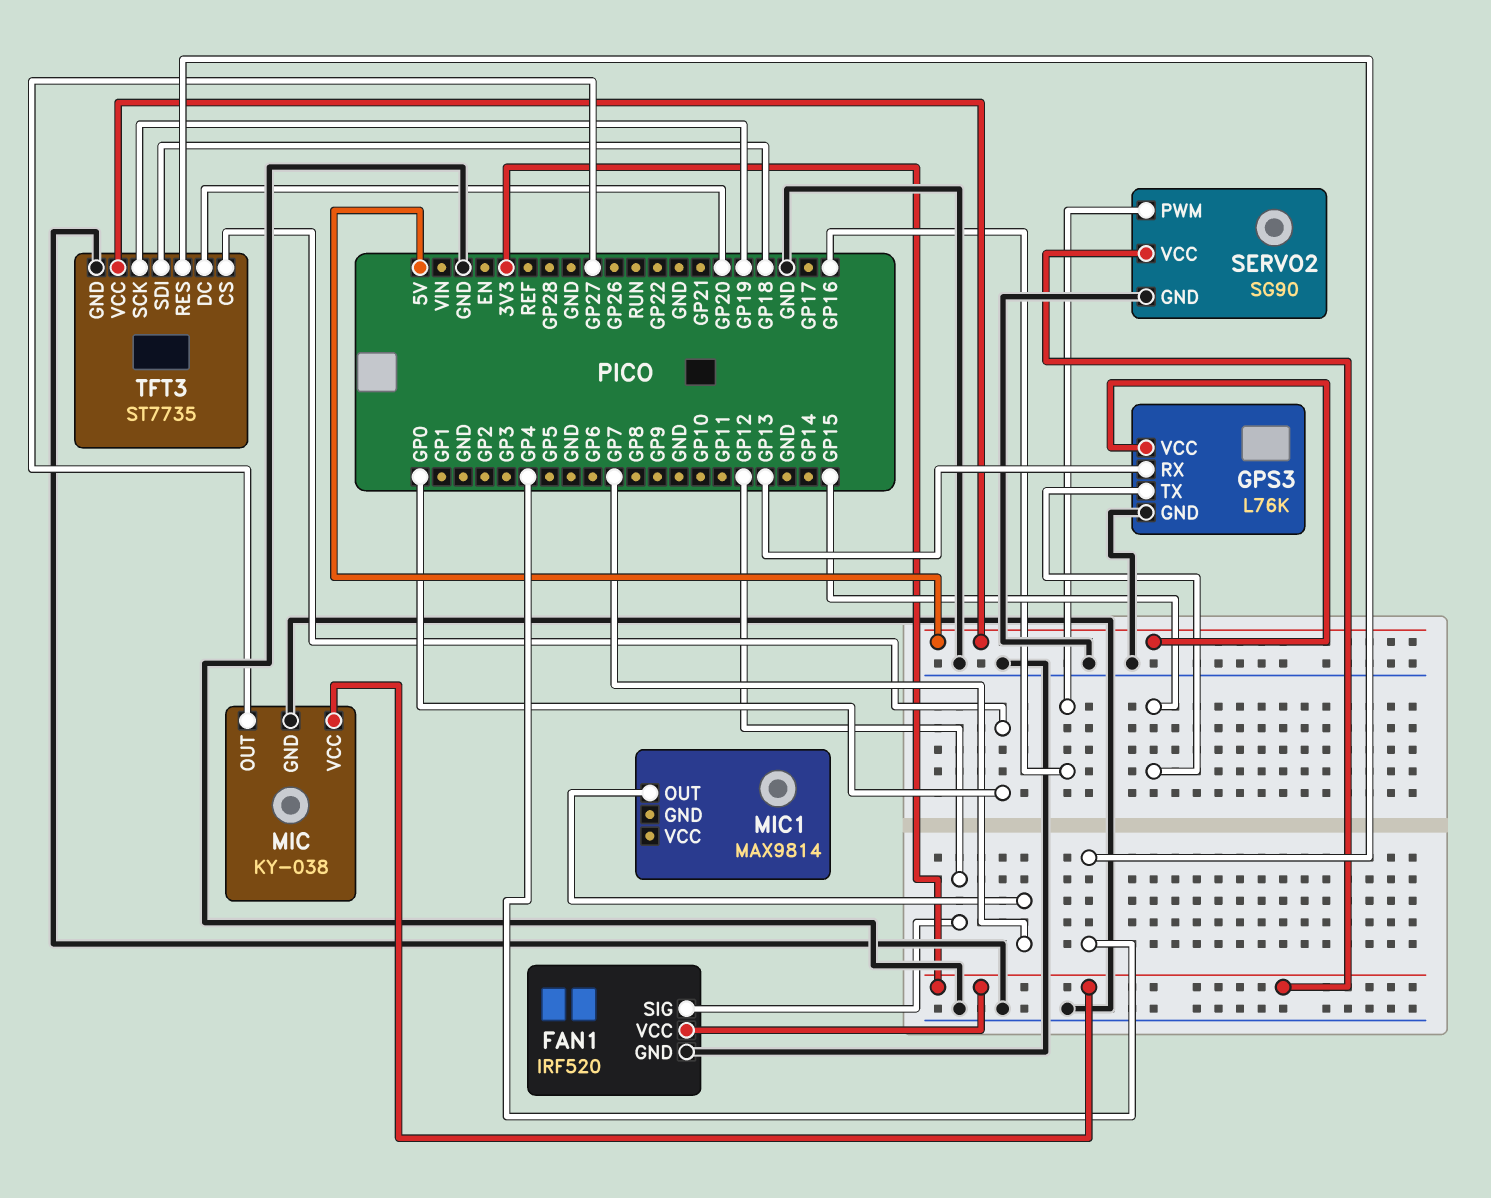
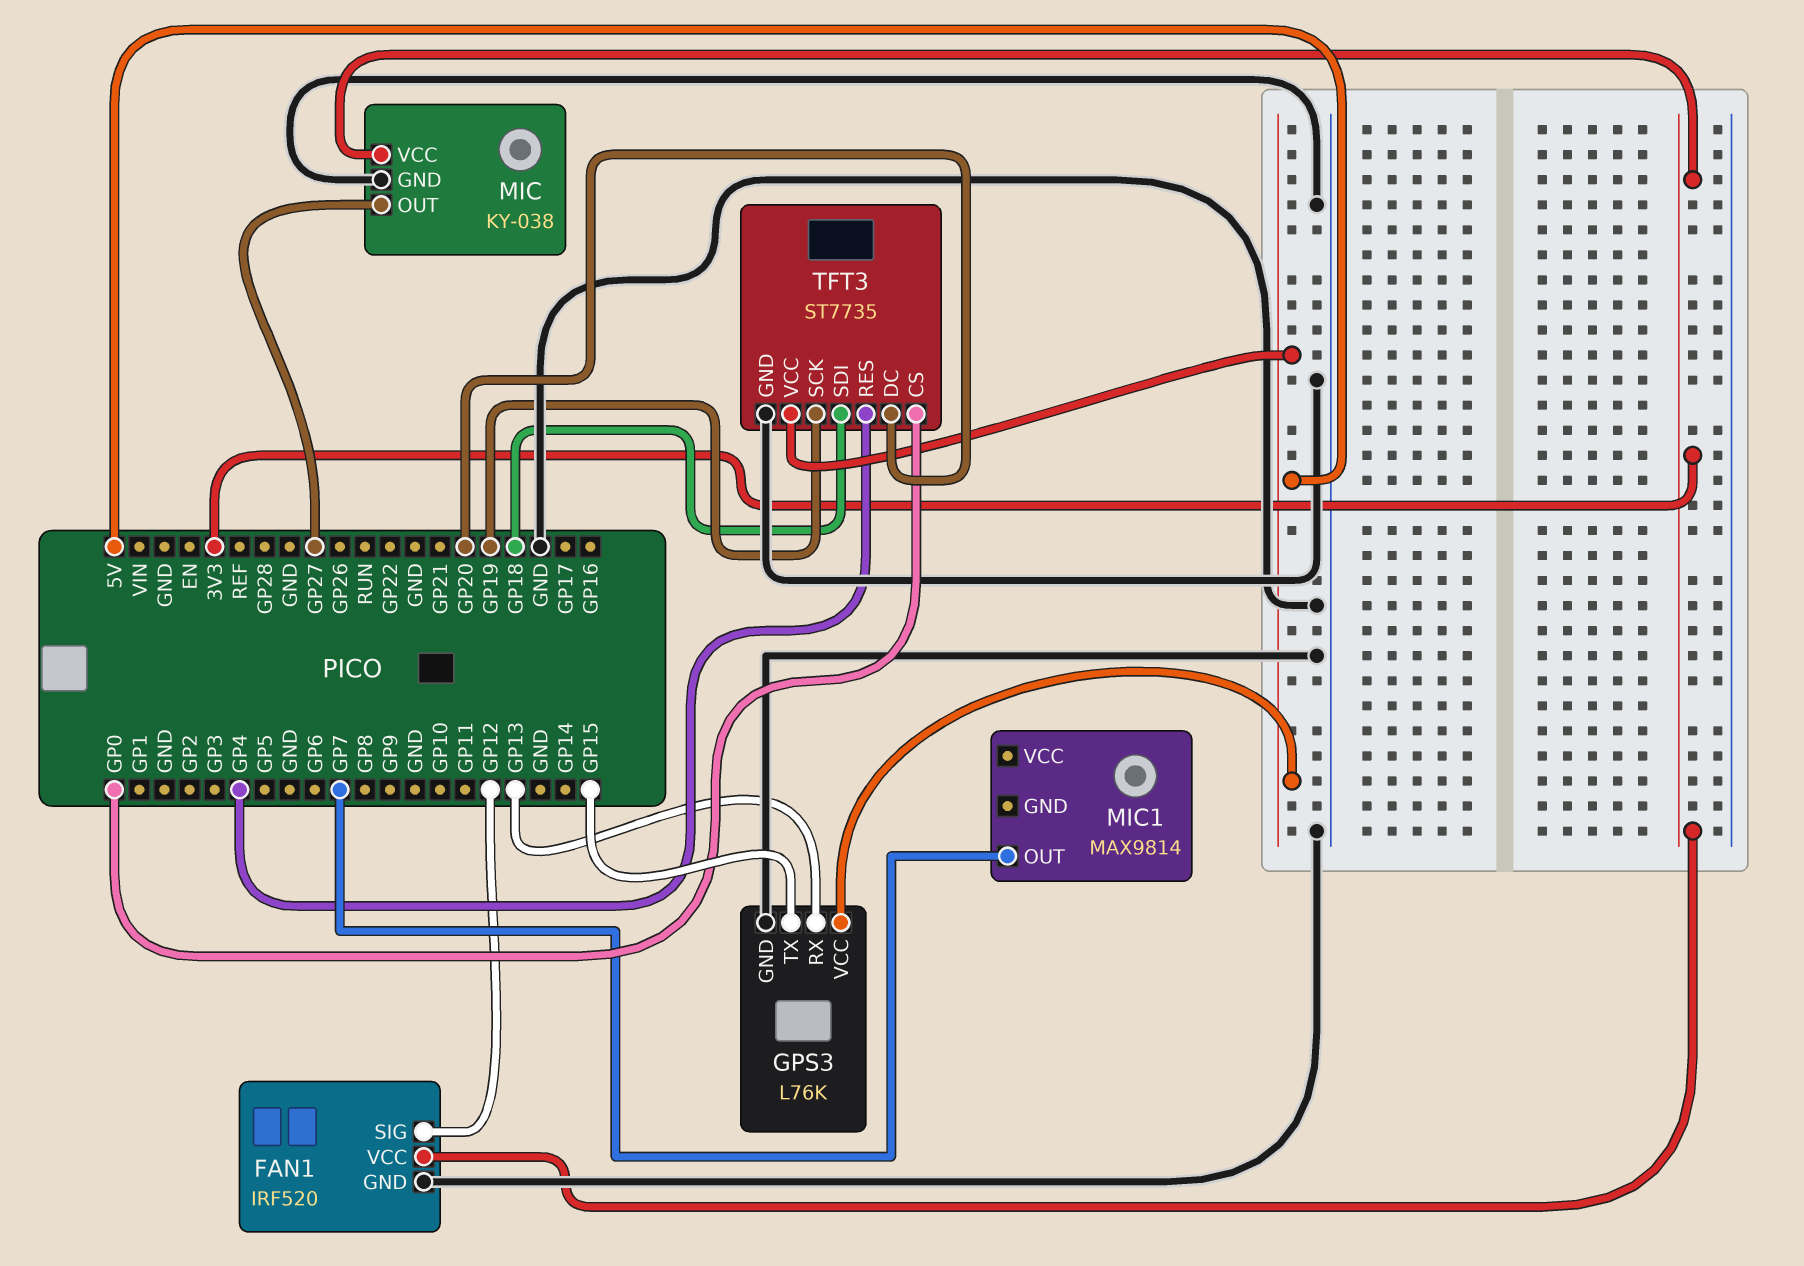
SERVO2: SG90 -> none
SERVO2 pin GND: GND -> none
SERVO2 pin PWM: GP16 -> none
SERVO2 pin VCC: 3V3 -> none

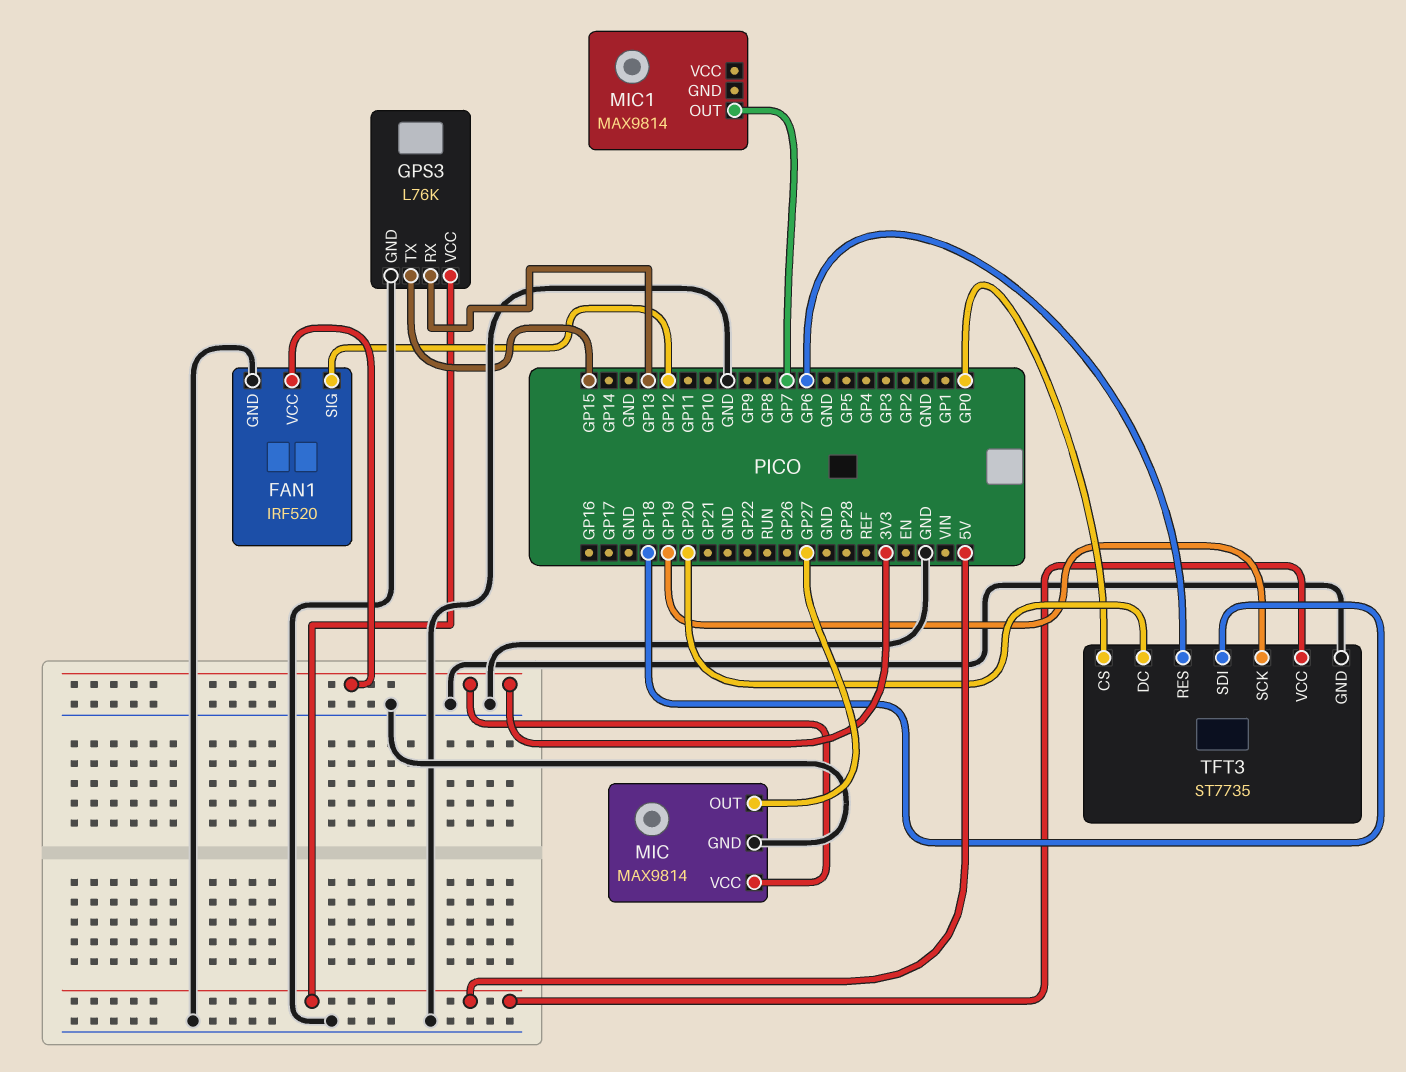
MIC: KY-038 -> MAX9814
TFT3 pin RES: GP4 -> GP6

